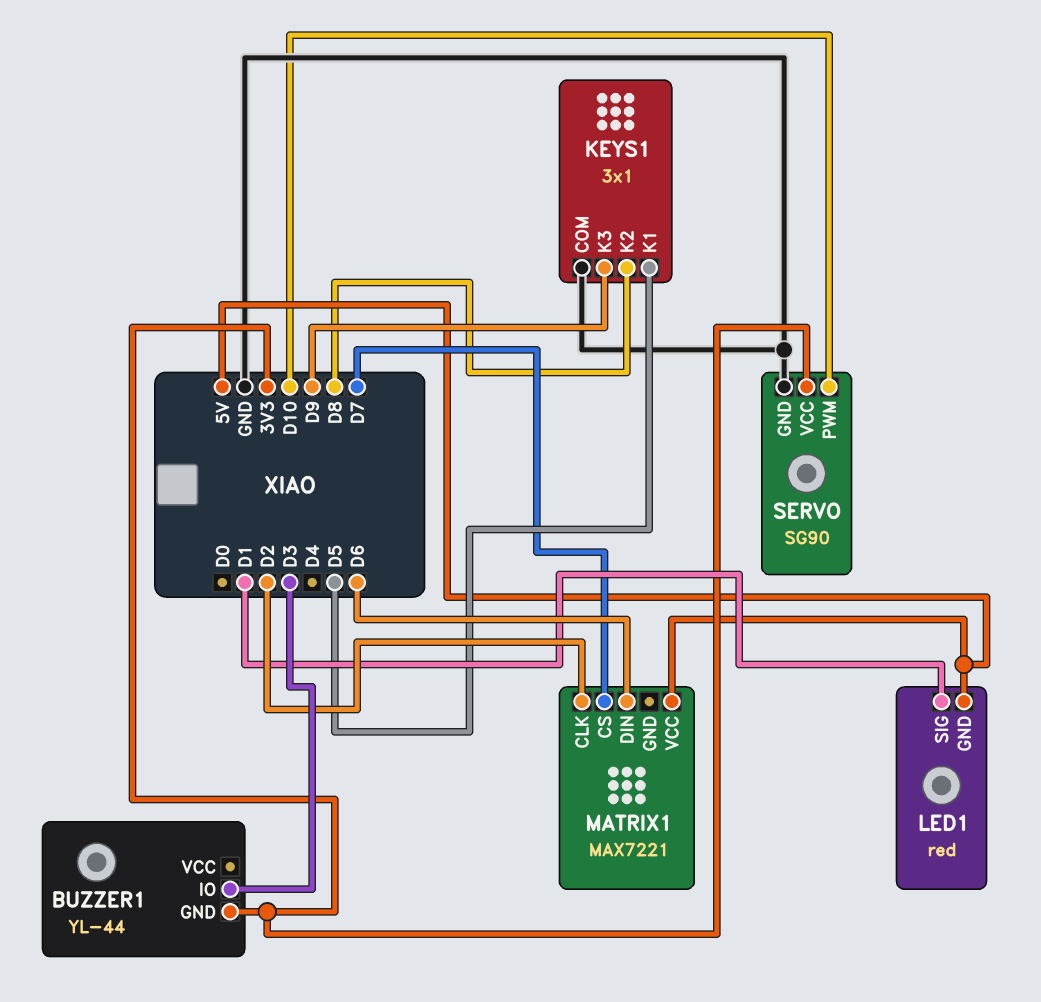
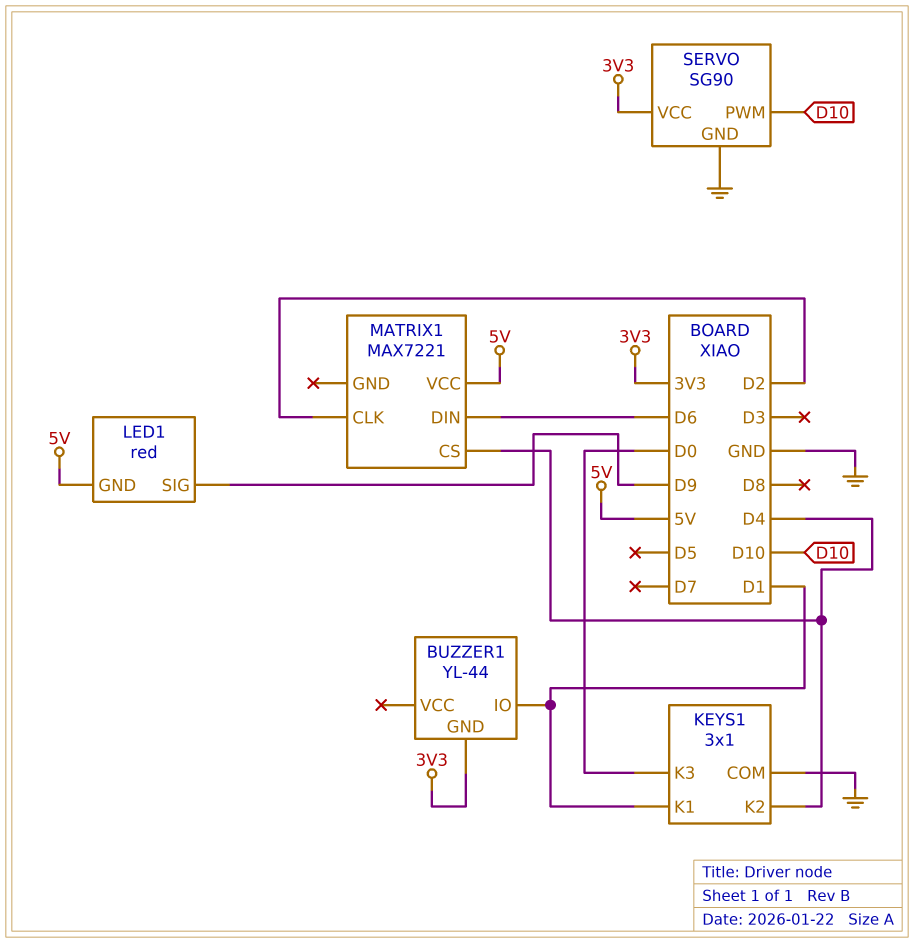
BUZZER1 pin IO: D3 -> D1
KEYS1 pin K1: D5 -> D1
KEYS1 pin K2: D8 -> D4
KEYS1 pin K3: D9 -> D0
LED1 pin SIG: D1 -> D9
MATRIX1 pin CS: D7 -> D4

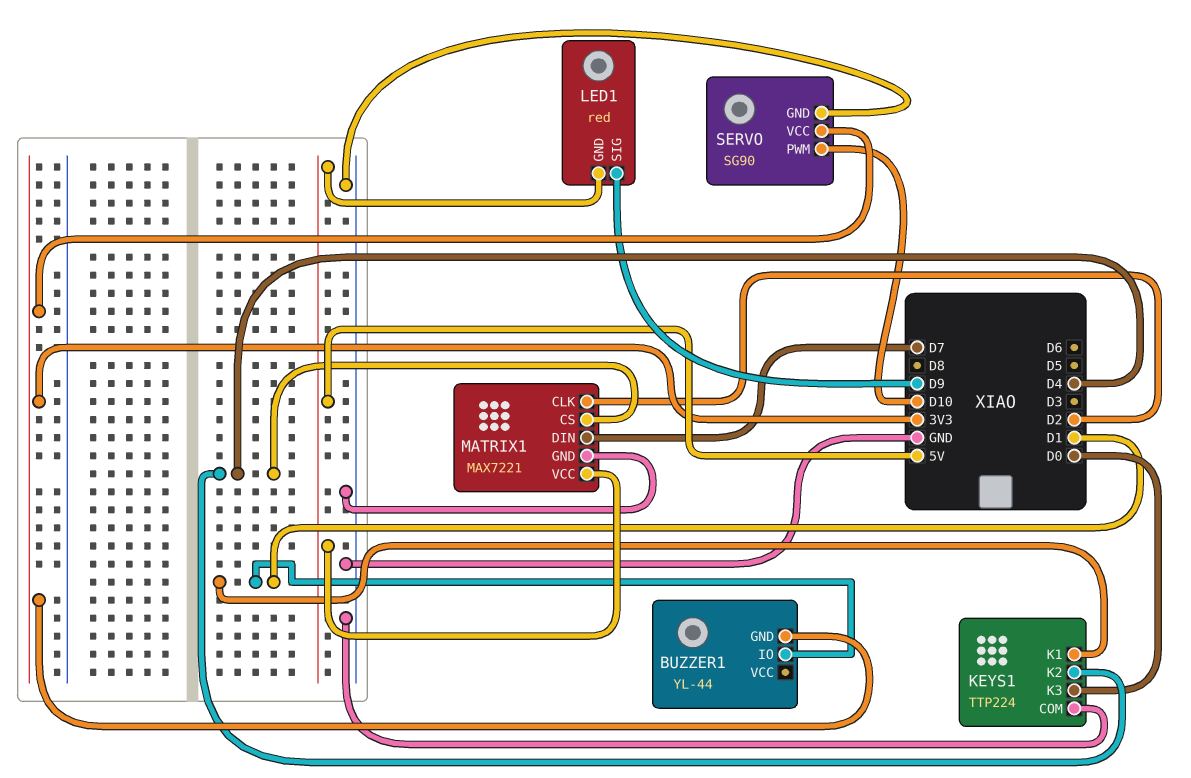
KEYS1: 3x1 -> TTP224
MATRIX1 pin DIN: D6 -> D7
MATRIX1 pin GND: none -> GND

